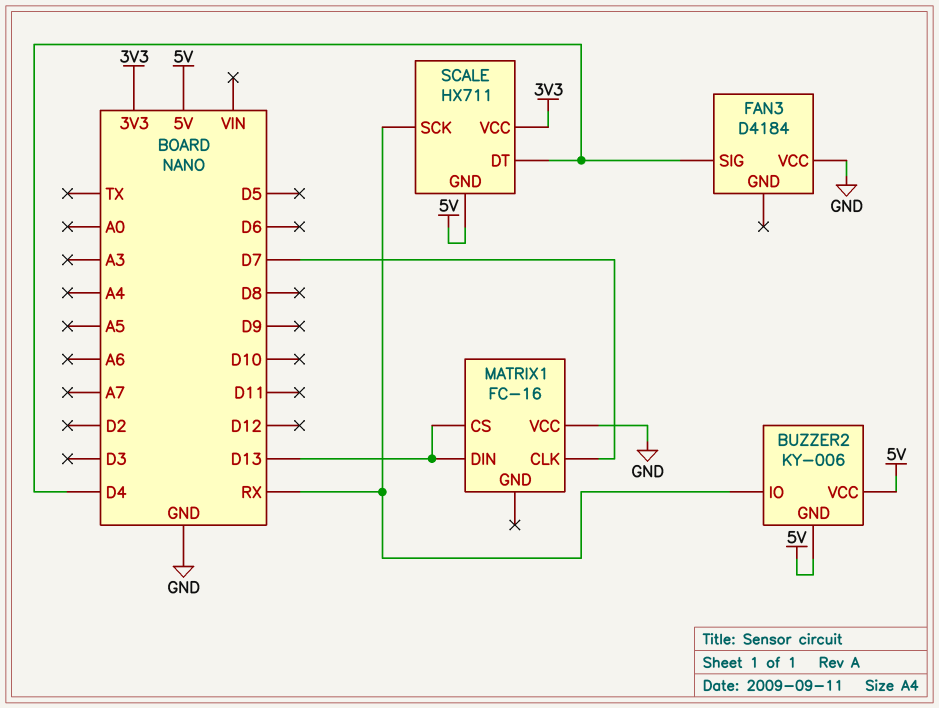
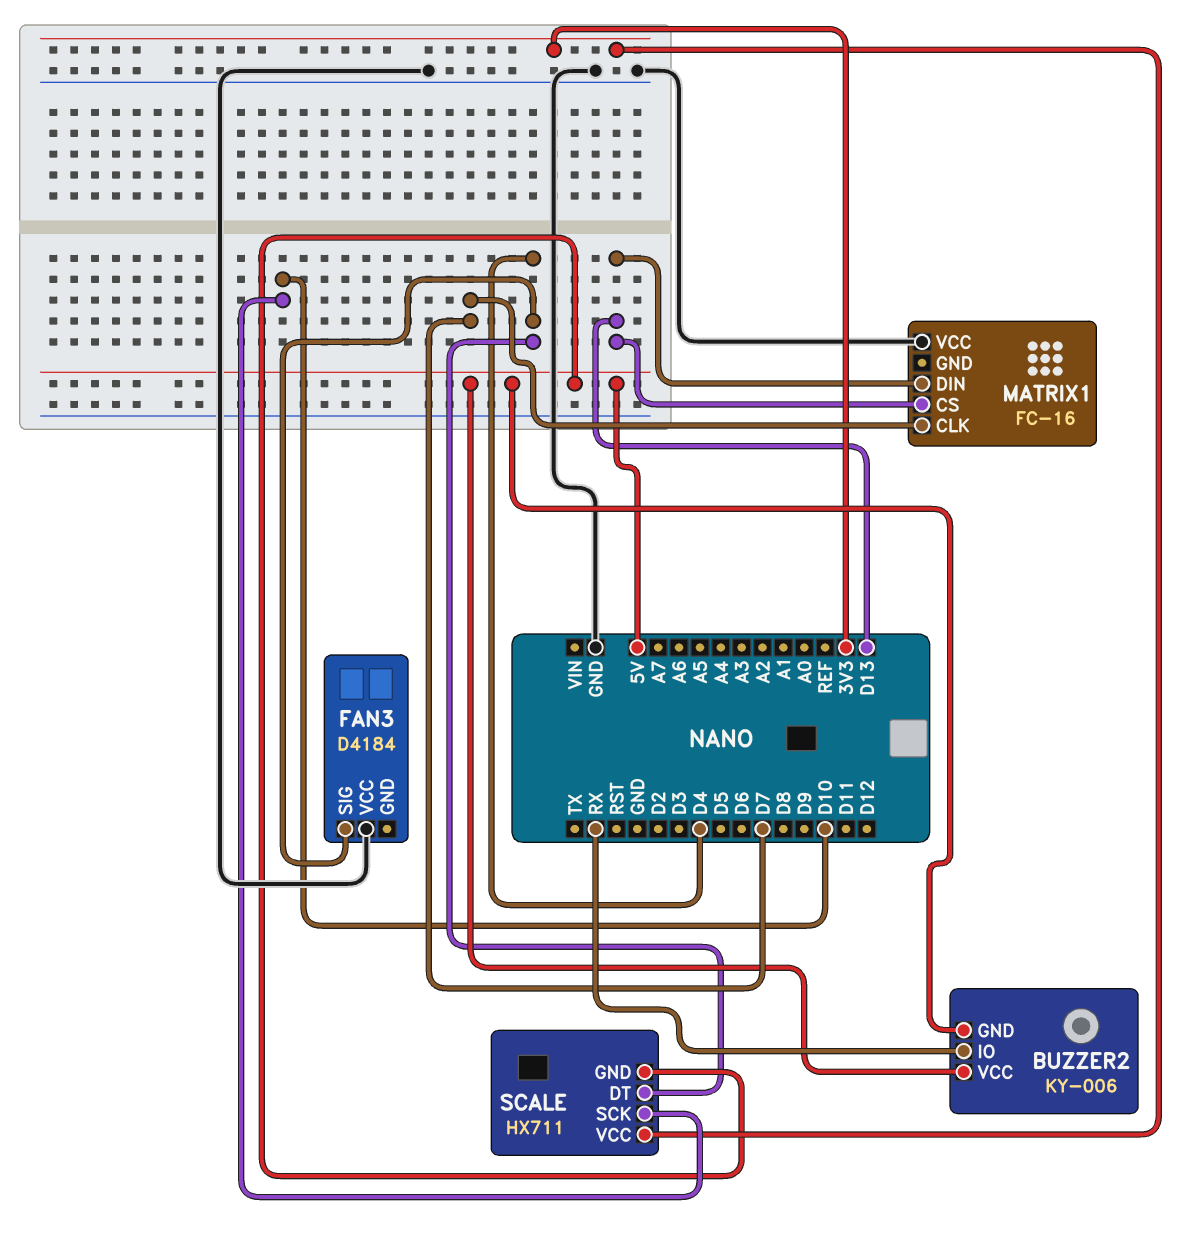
SCALE pin SCK: RX -> D10

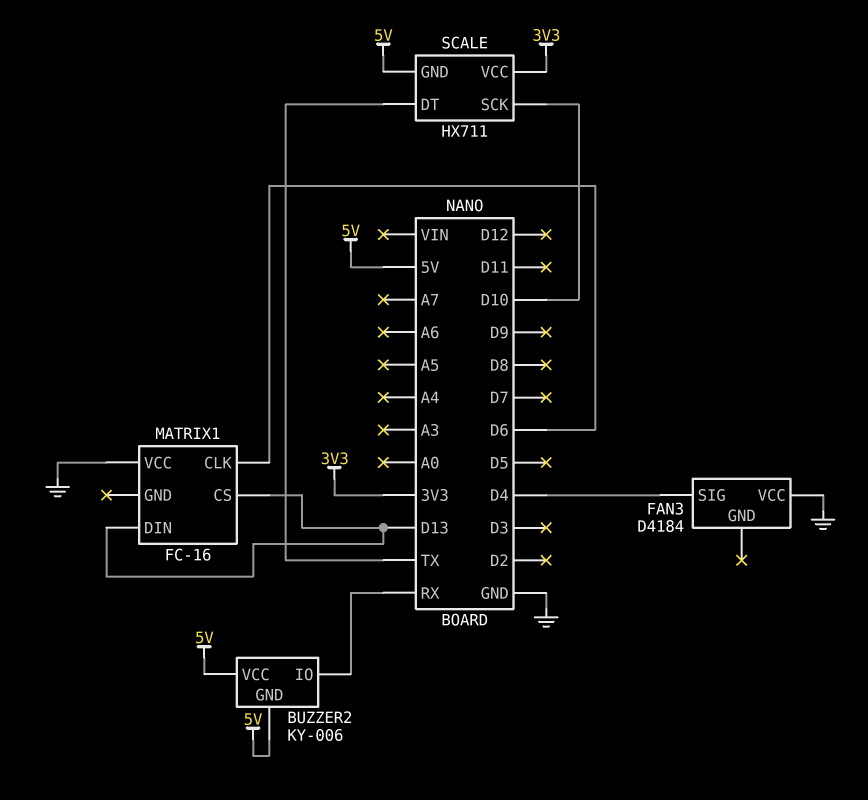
MATRIX1 pin CLK: D7 -> D6
SCALE pin DT: D4 -> TX

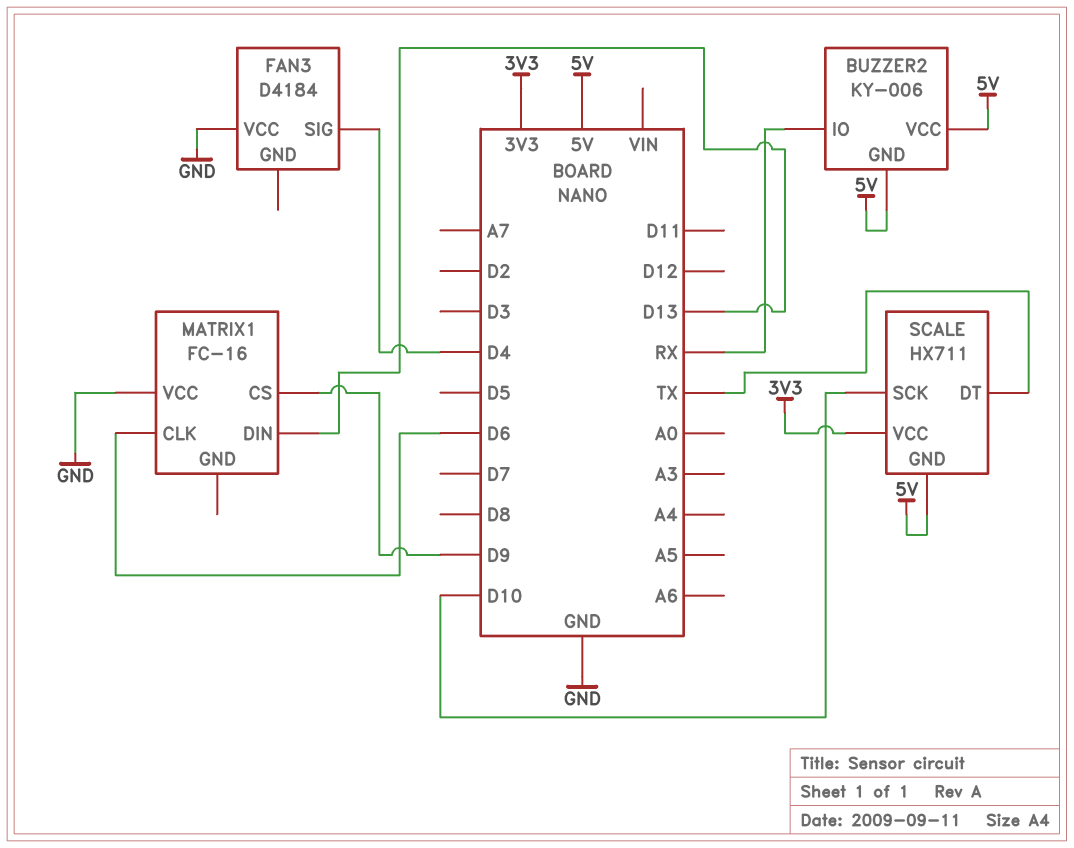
MATRIX1 pin CS: D13 -> D9

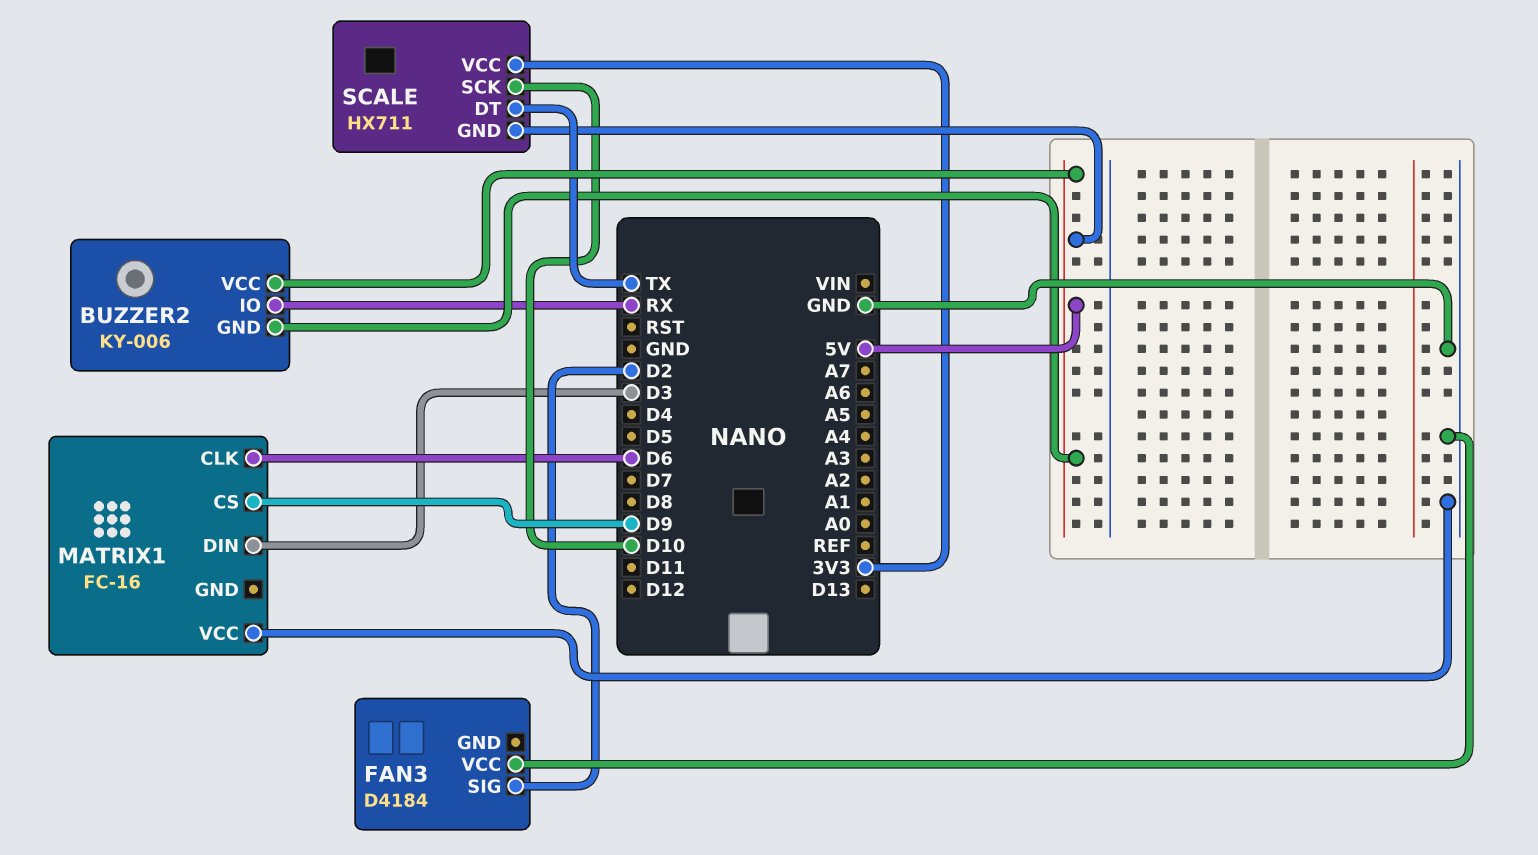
FAN3 pin SIG: D4 -> D2
MATRIX1 pin DIN: D13 -> D3

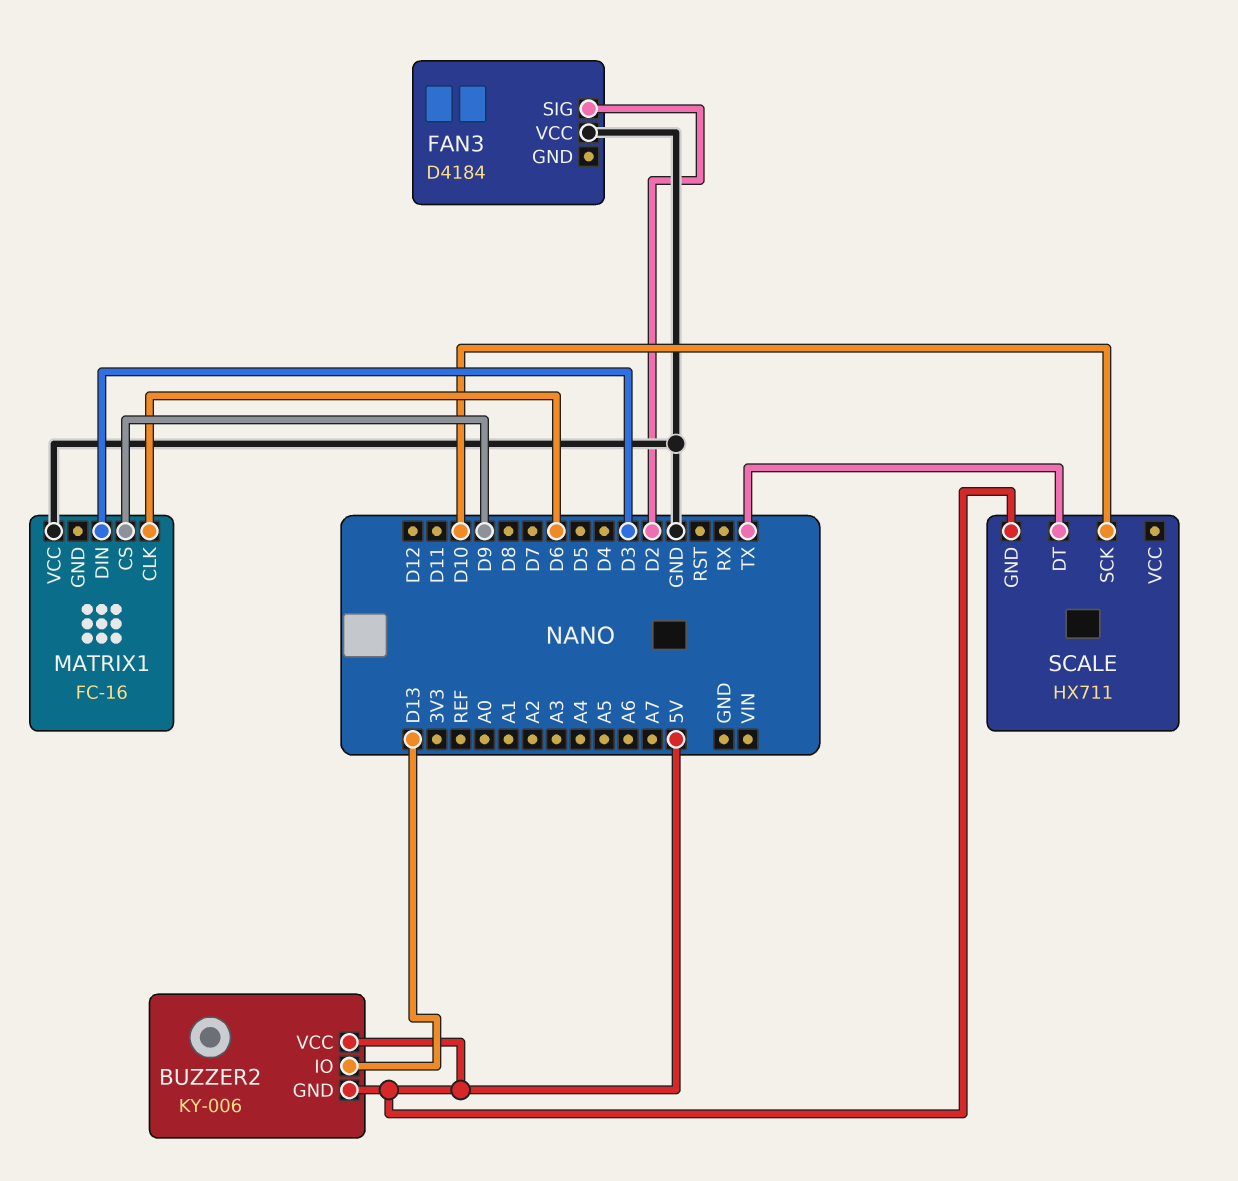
BUZZER2 pin IO: RX -> D13
SCALE pin VCC: 3V3 -> none

